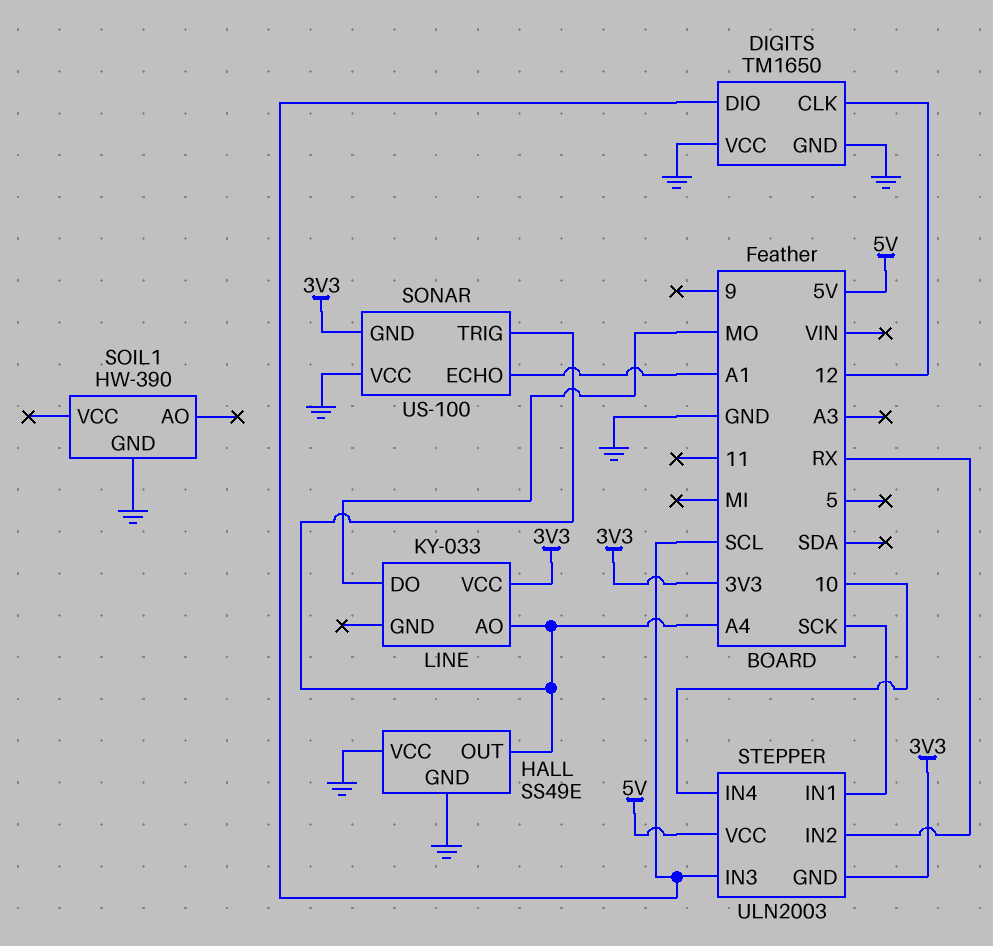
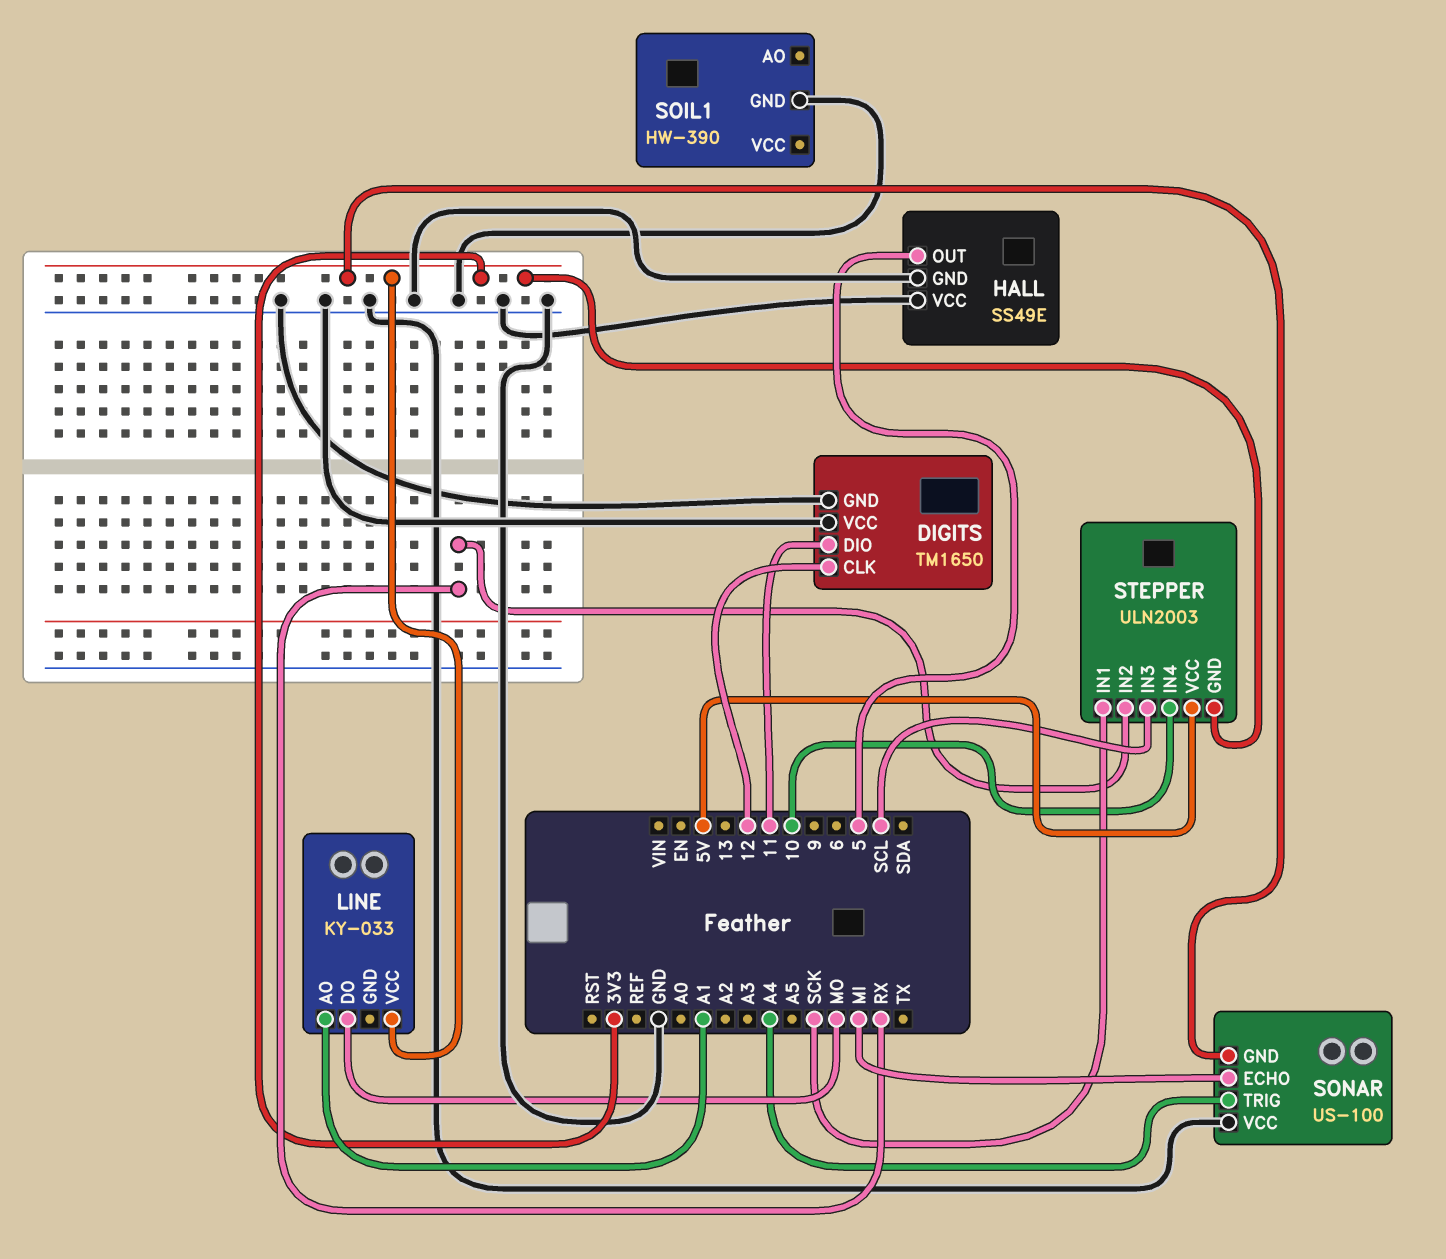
DIGITS pin DIO: SCL -> 11
HALL pin OUT: A4 -> 5
LINE pin AO: A4 -> A1
SONAR pin ECHO: A1 -> MI

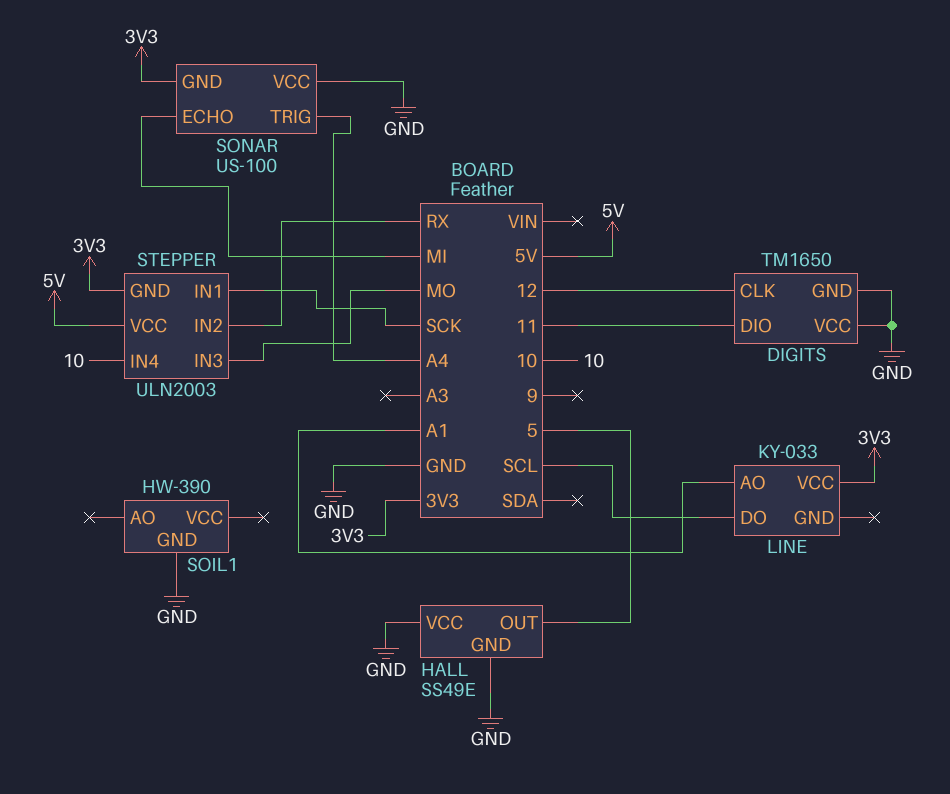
LINE pin DO: MO -> SCL
STEPPER pin IN3: SCL -> MO

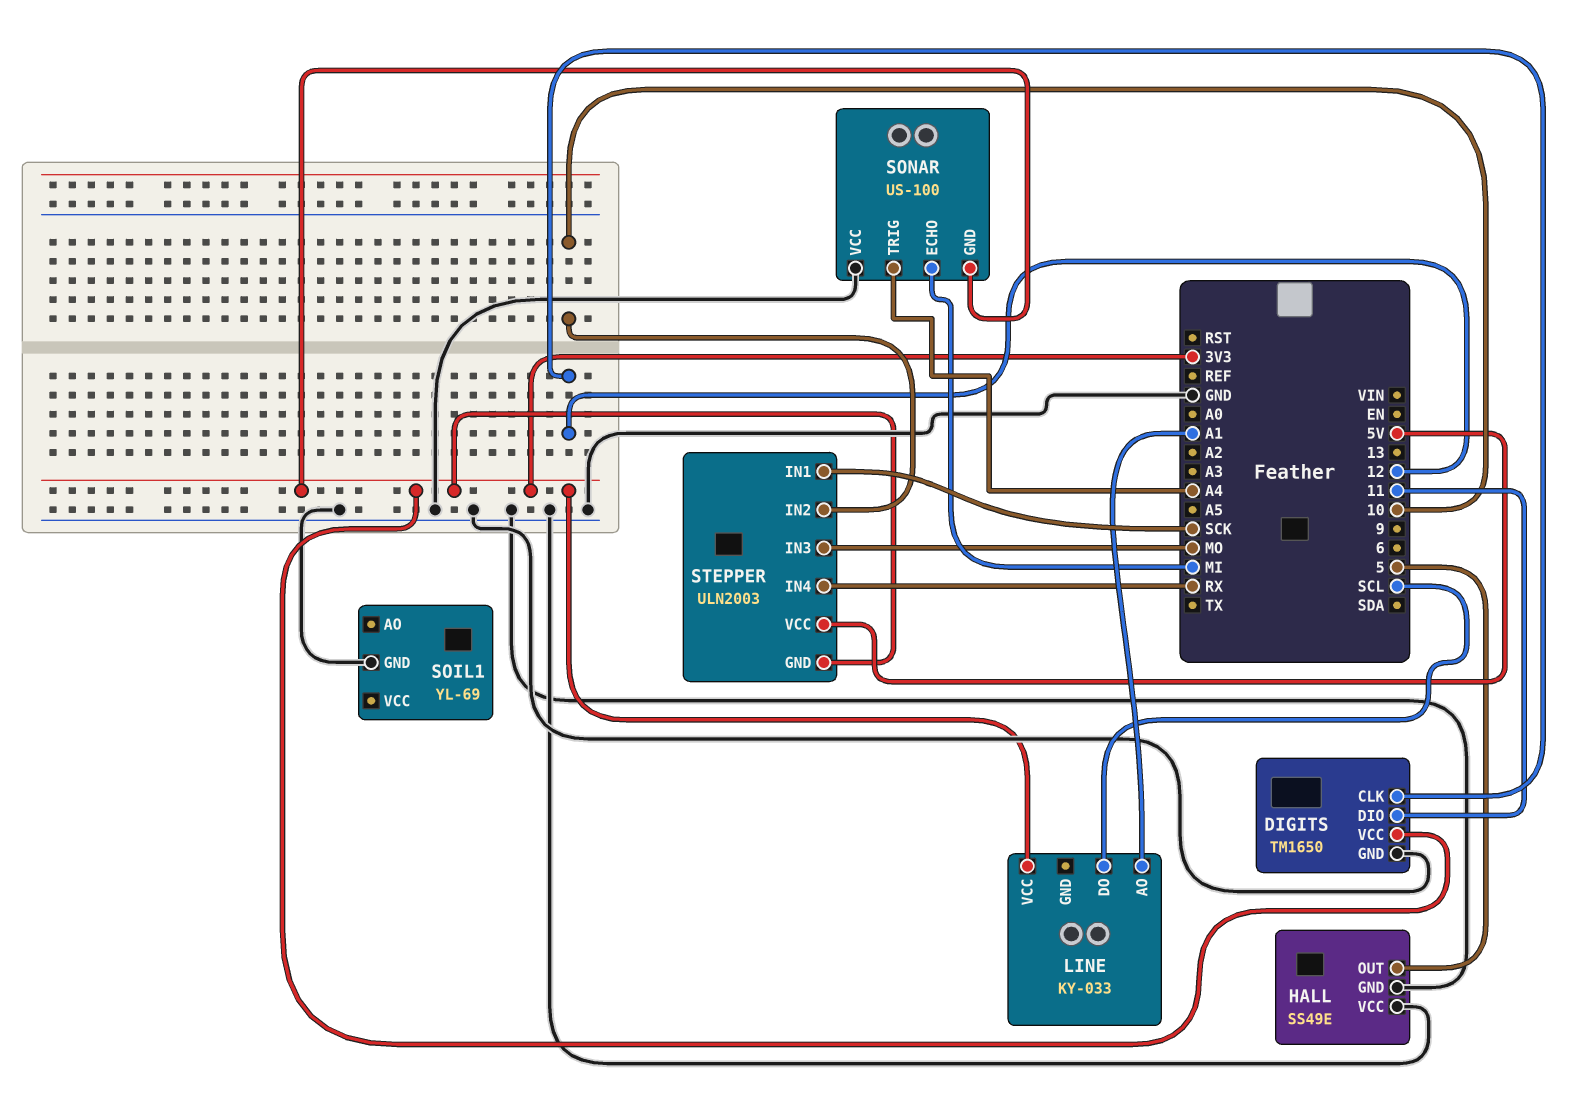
DIGITS pin VCC: GND -> 3V3
SOIL1: HW-390 -> YL-69
STEPPER pin IN2: RX -> 10
STEPPER pin IN4: 10 -> RX

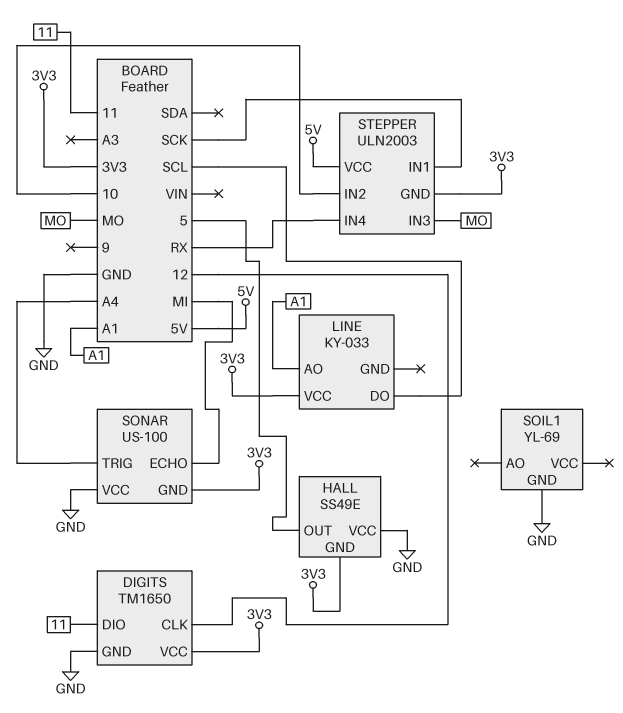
HALL pin GND: GND -> 3V3

